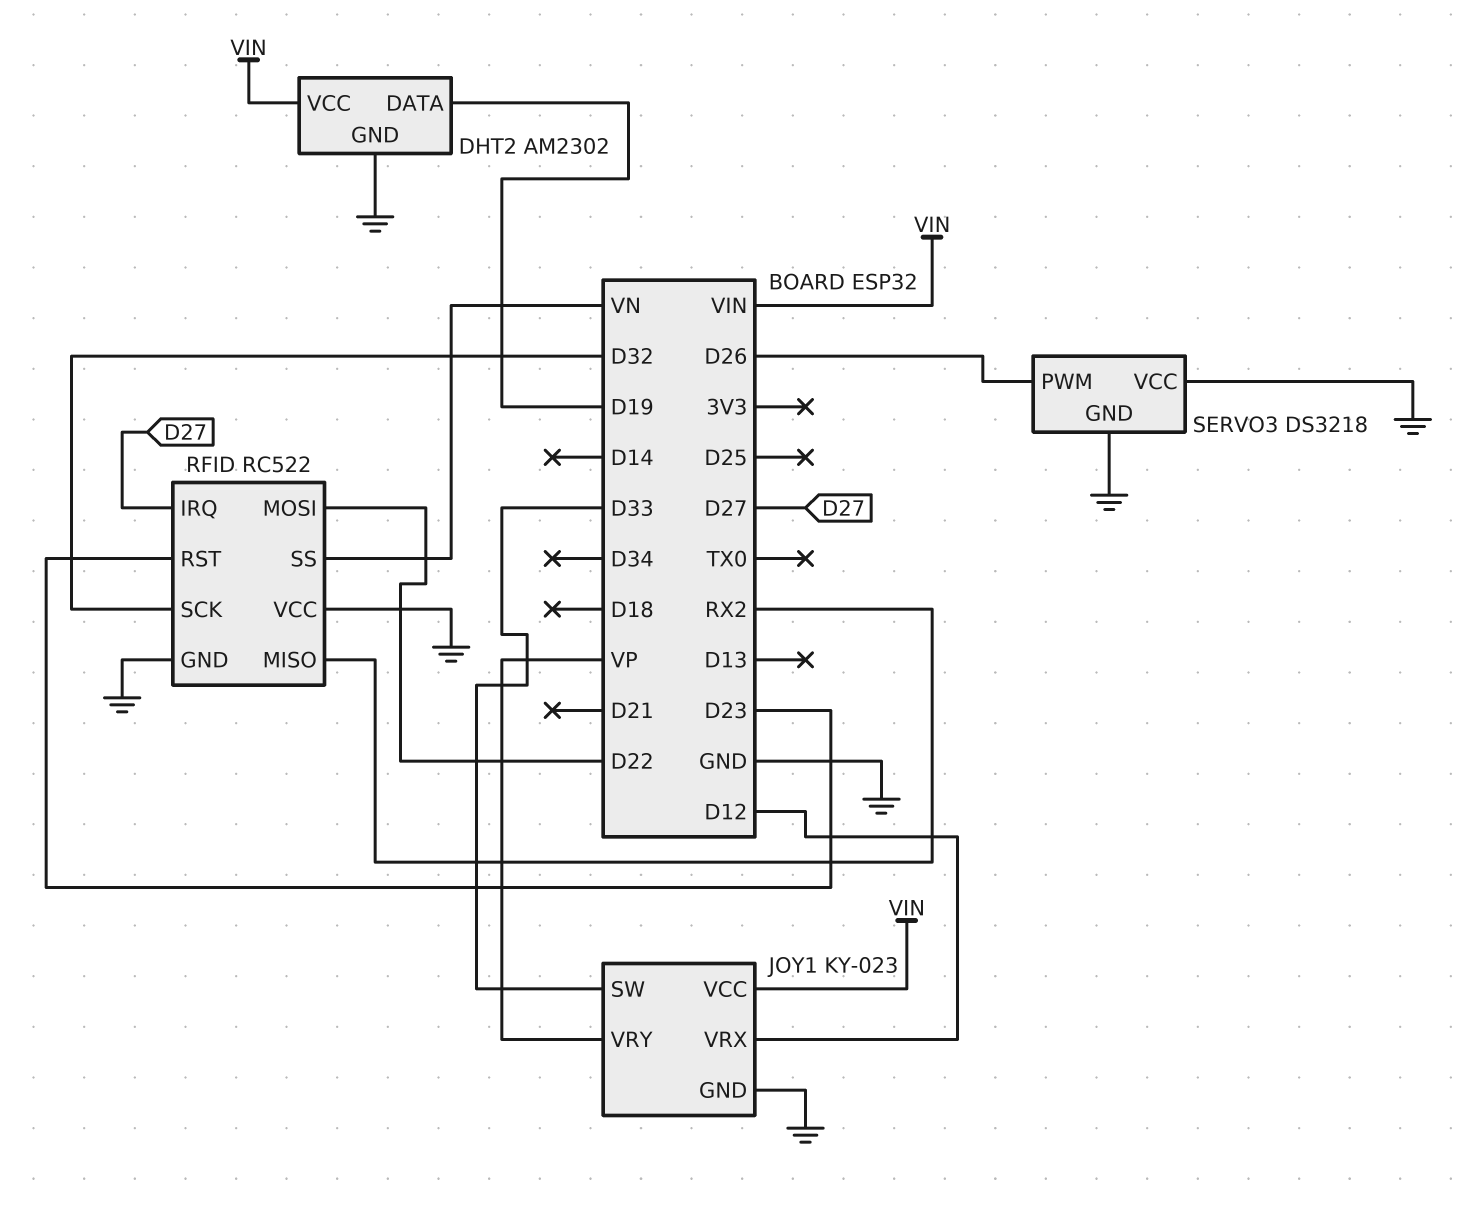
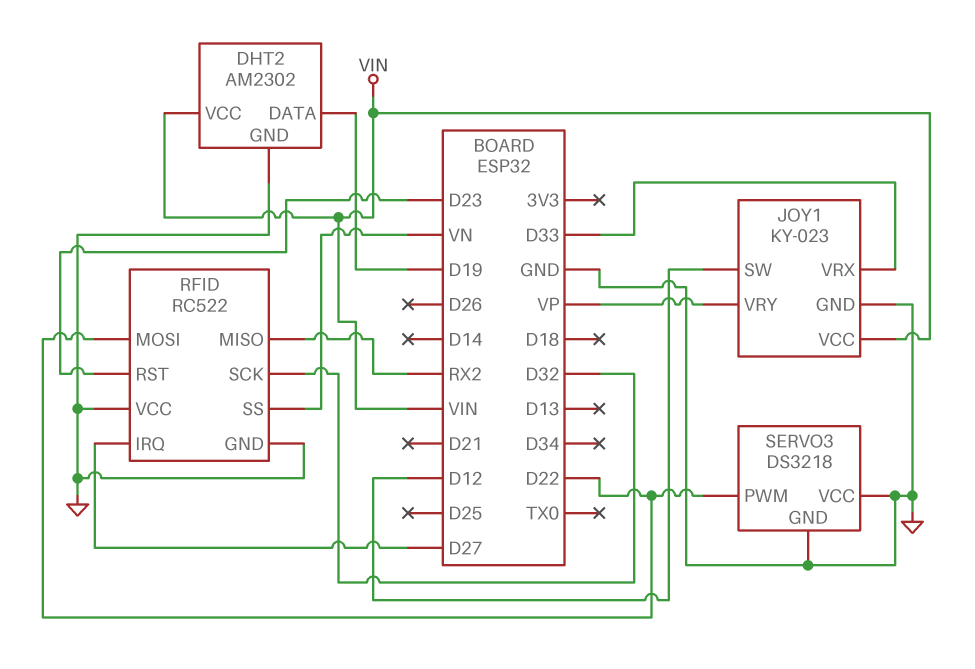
JOY1 pin SW: D33 -> D12
JOY1 pin VRX: D12 -> D33
SERVO3 pin PWM: D26 -> D22

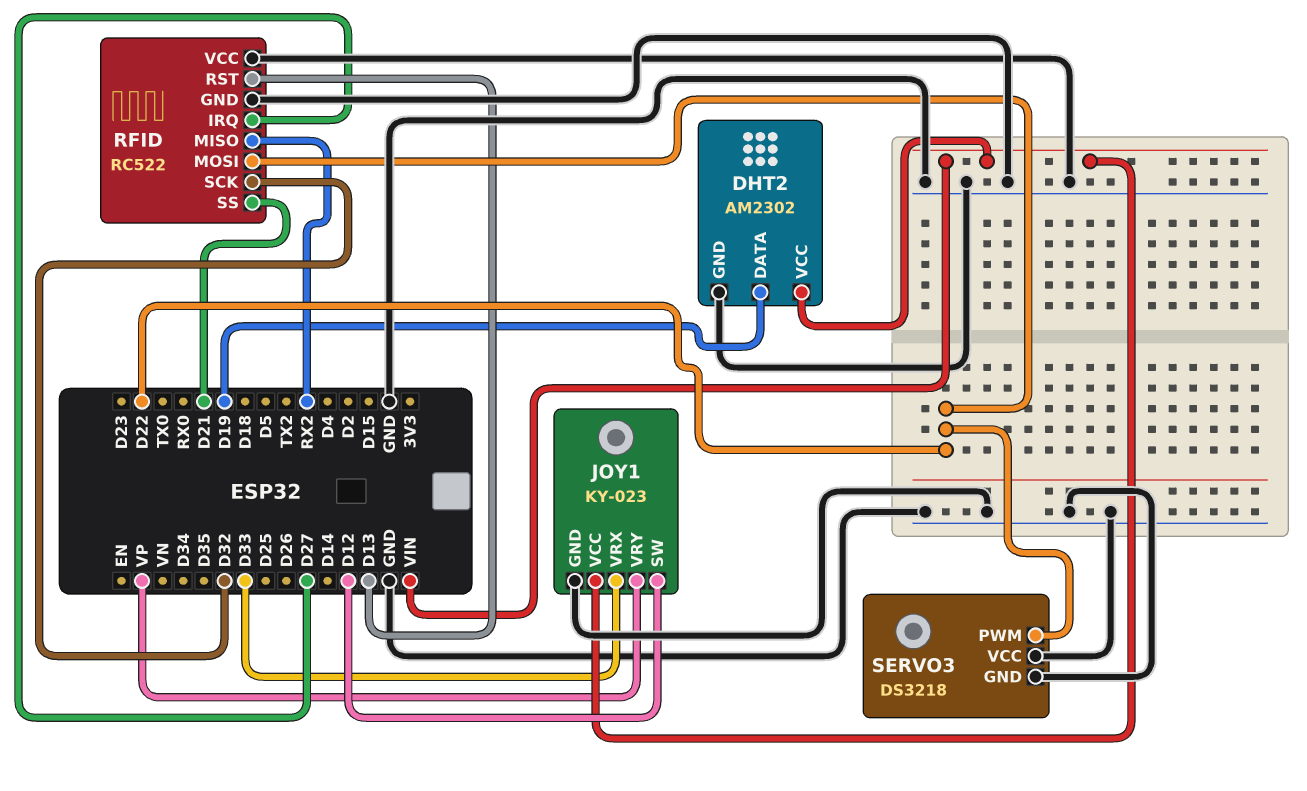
RFID pin RST: D23 -> D13
RFID pin SS: VN -> D21

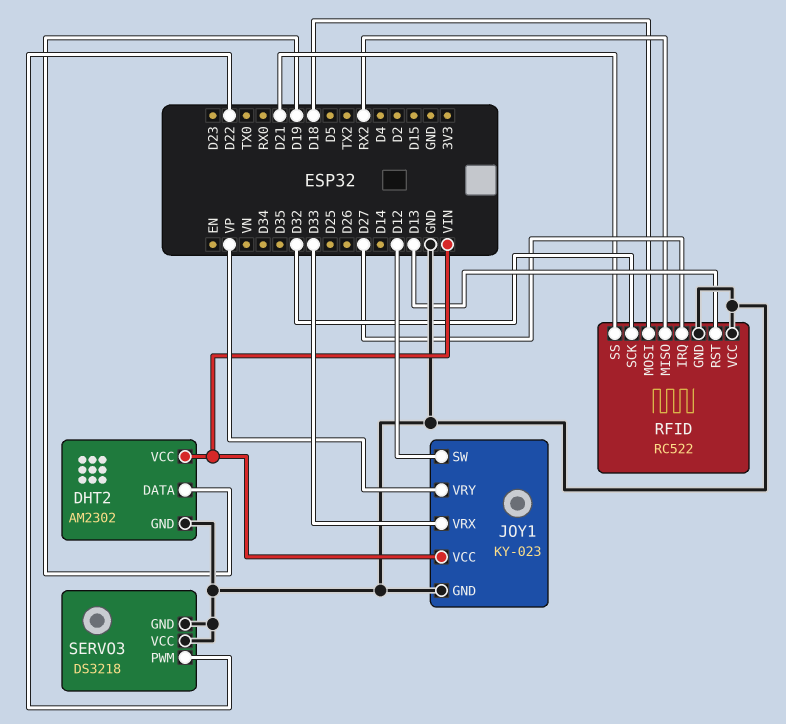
RFID pin MOSI: D22 -> D18

